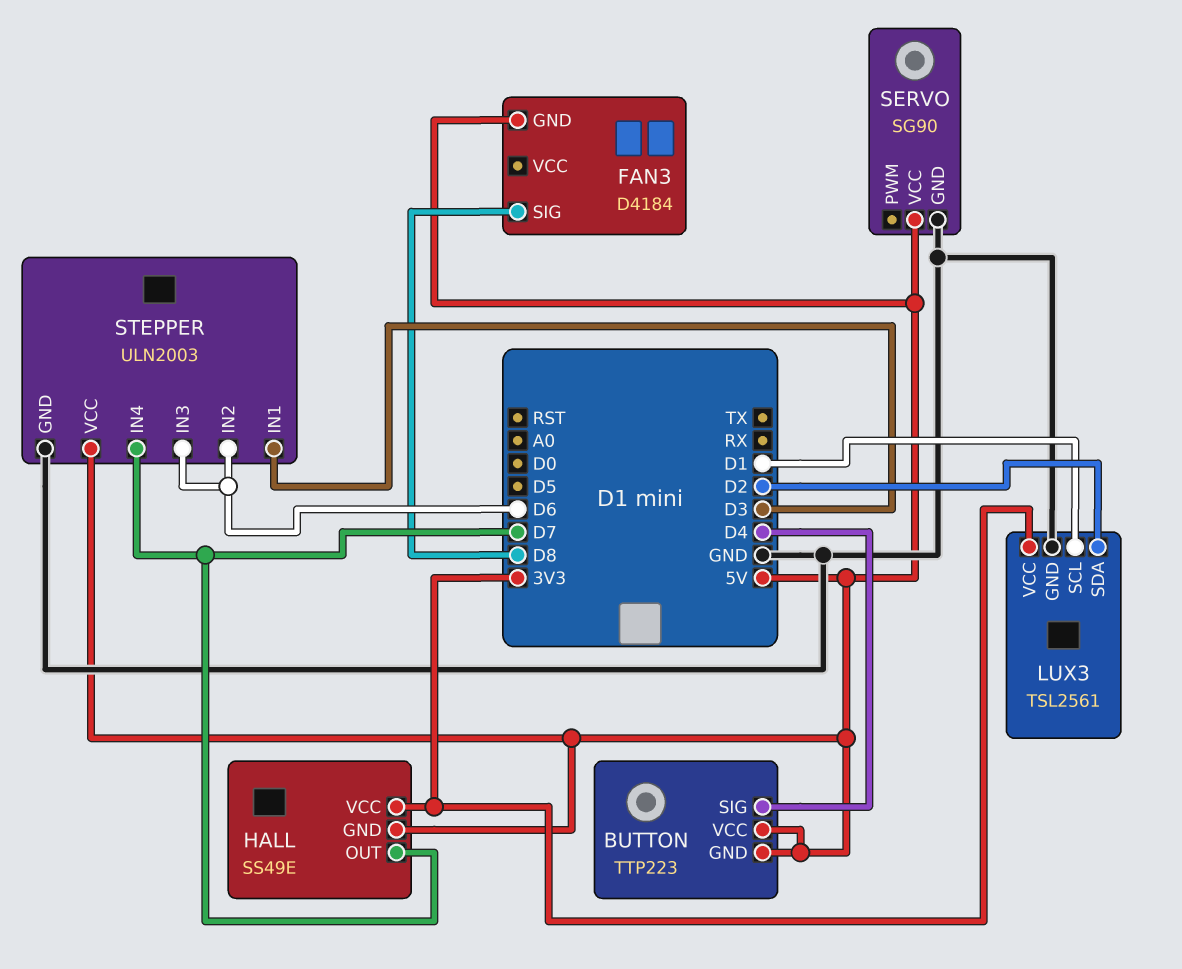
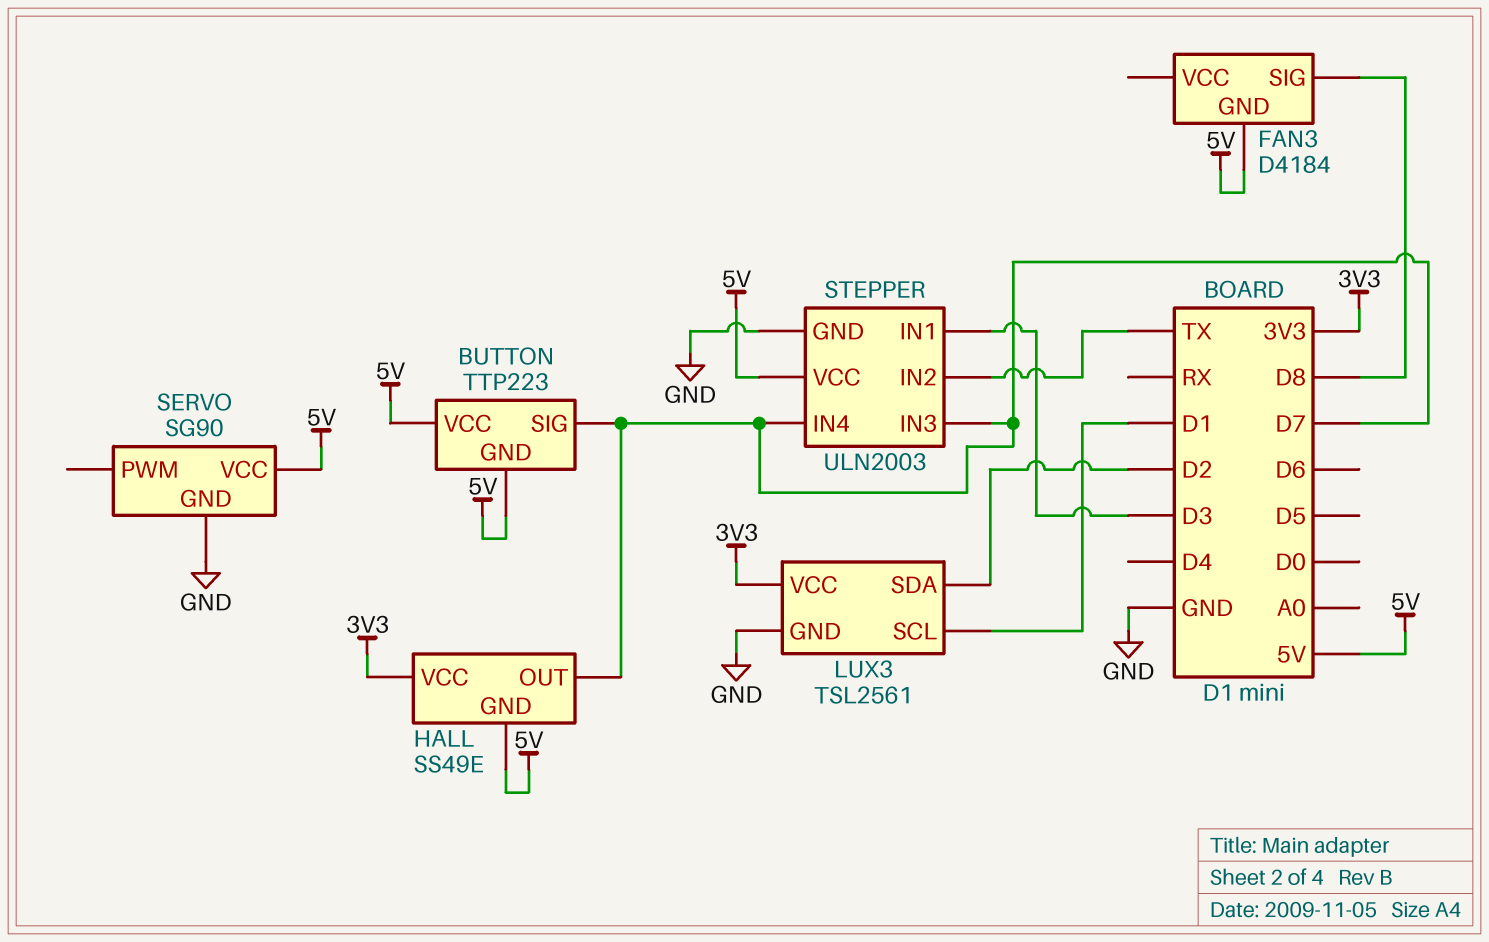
BUTTON pin SIG: D4 -> D7
STEPPER pin IN2: D6 -> TX
STEPPER pin IN3: D6 -> D7

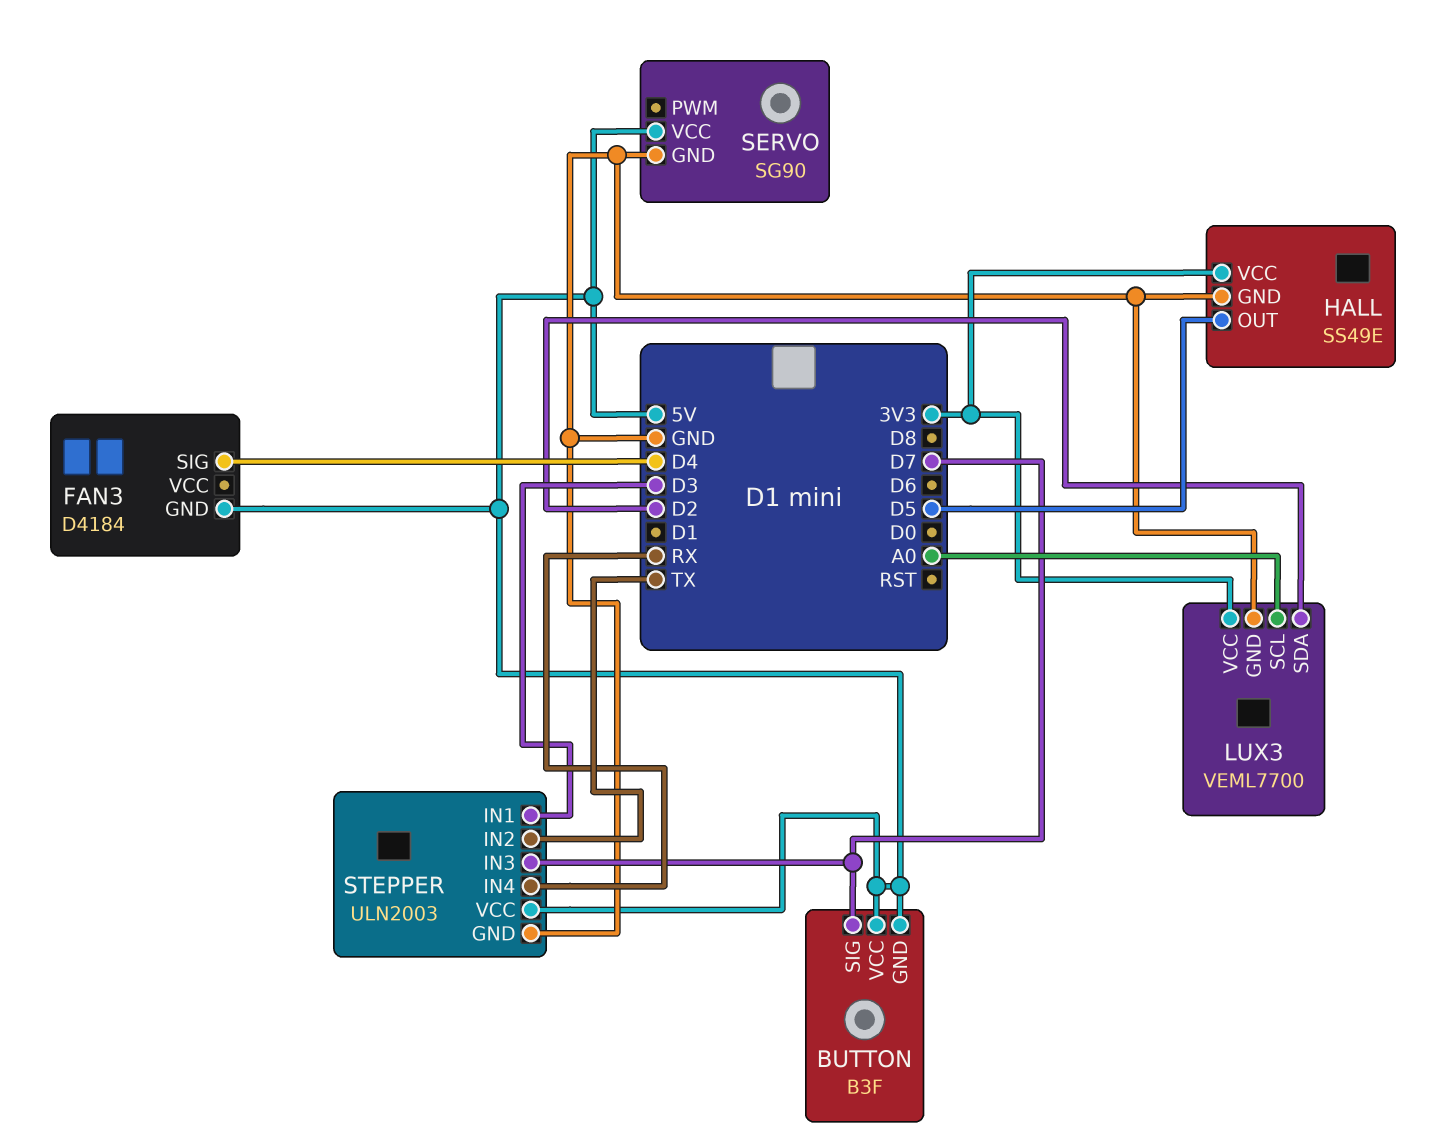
BUTTON: TTP223 -> B3F
FAN3 pin SIG: D8 -> D4
HALL pin GND: 5V -> GND
HALL pin OUT: D7 -> D5
LUX3: TSL2561 -> VEML7700
LUX3 pin SCL: D1 -> A0
STEPPER pin IN4: D7 -> RX

